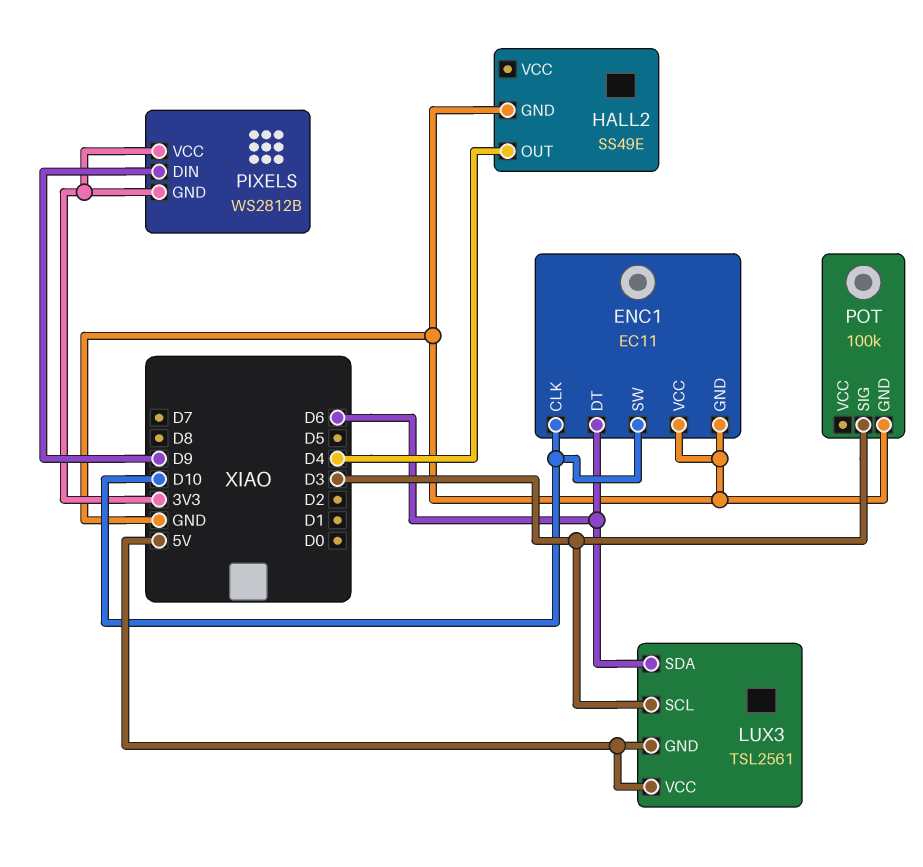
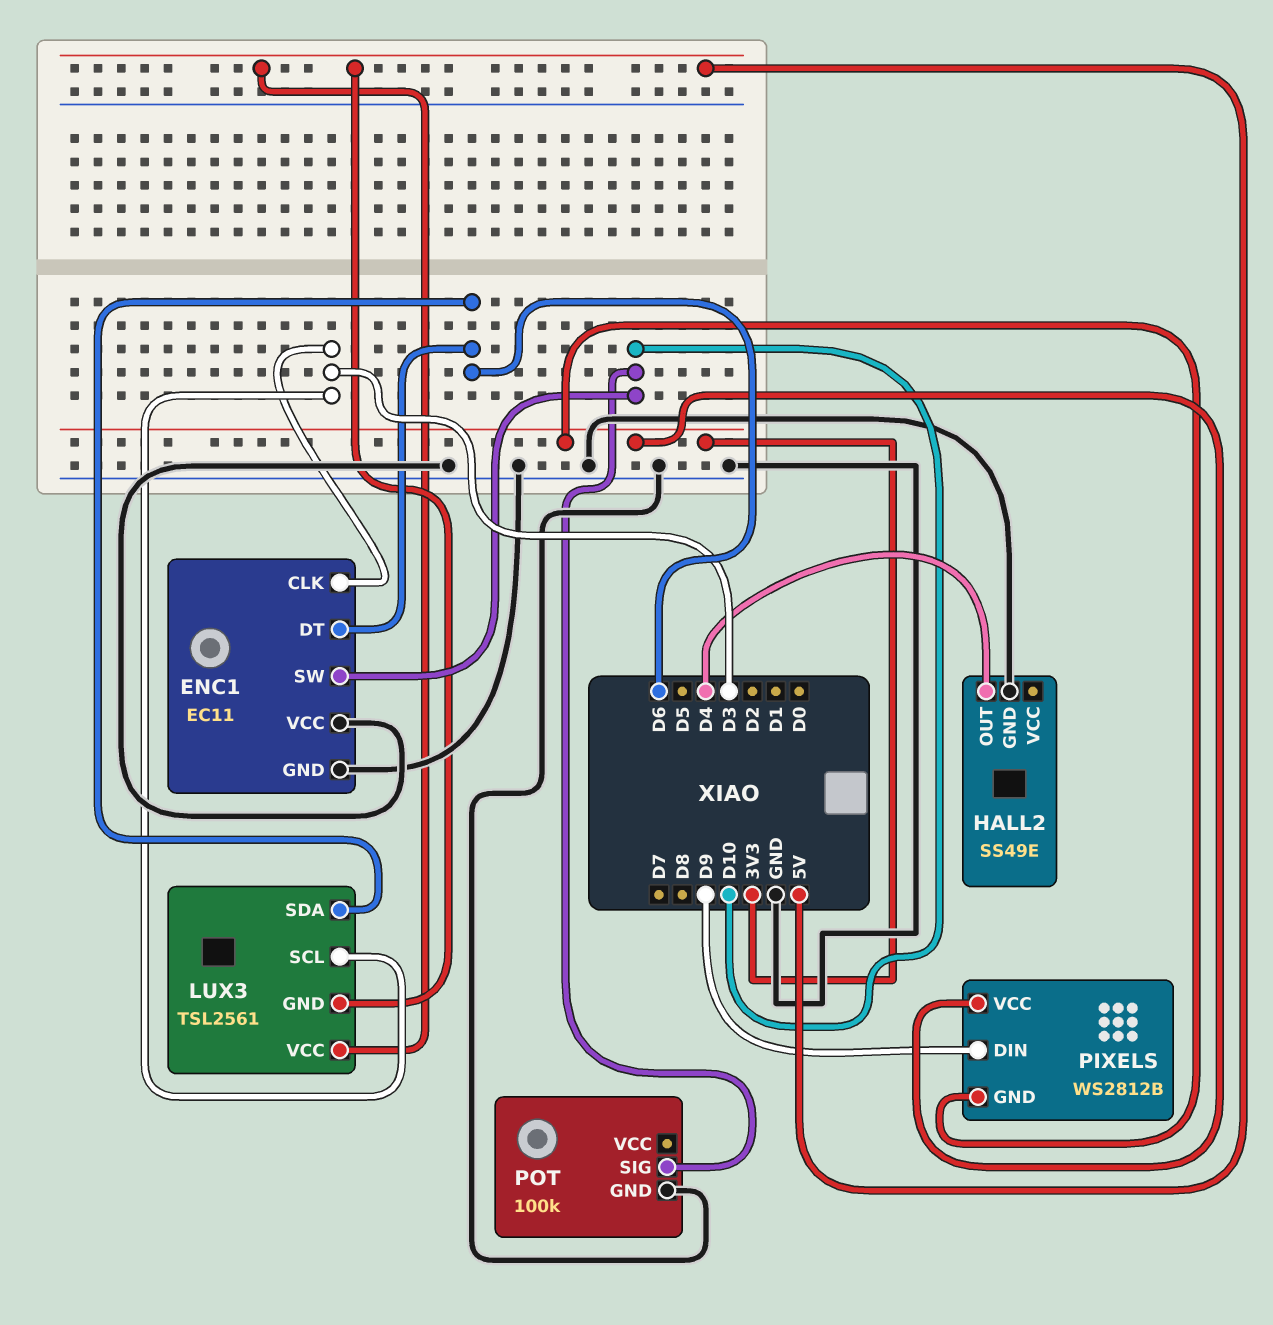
ENC1 pin CLK: D10 -> D3
POT pin SIG: D3 -> D10

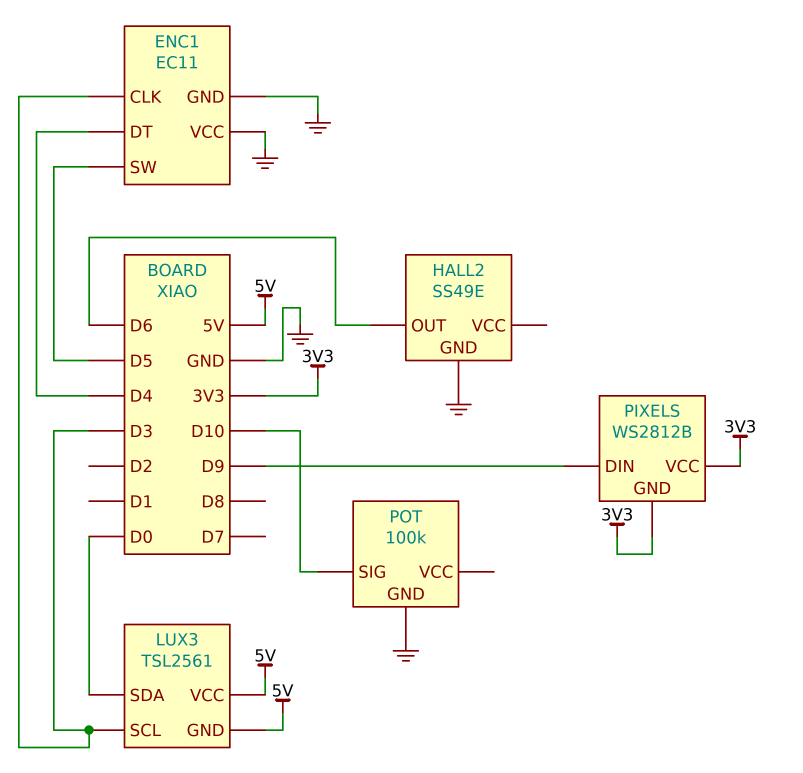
ENC1 pin DT: D6 -> D4
ENC1 pin SW: D10 -> D5
HALL2 pin OUT: D4 -> D6
LUX3 pin SDA: D6 -> D0

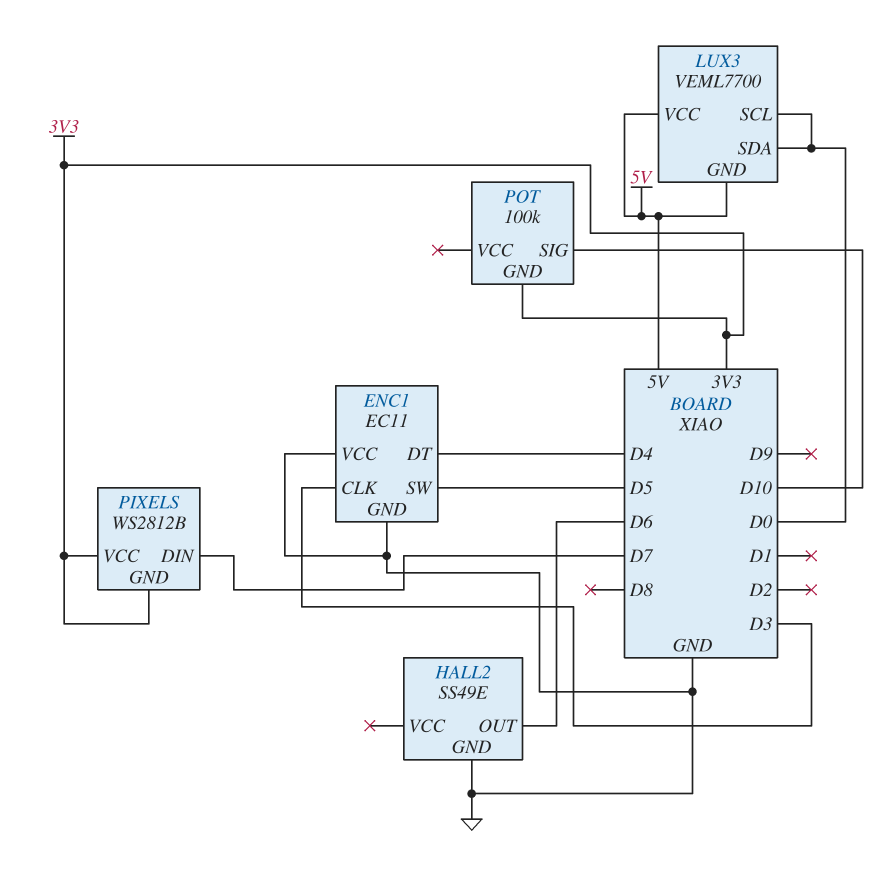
LUX3: TSL2561 -> VEML7700
LUX3 pin SCL: D3 -> D0
PIXELS pin DIN: D9 -> D7
POT pin GND: GND -> 3V3

